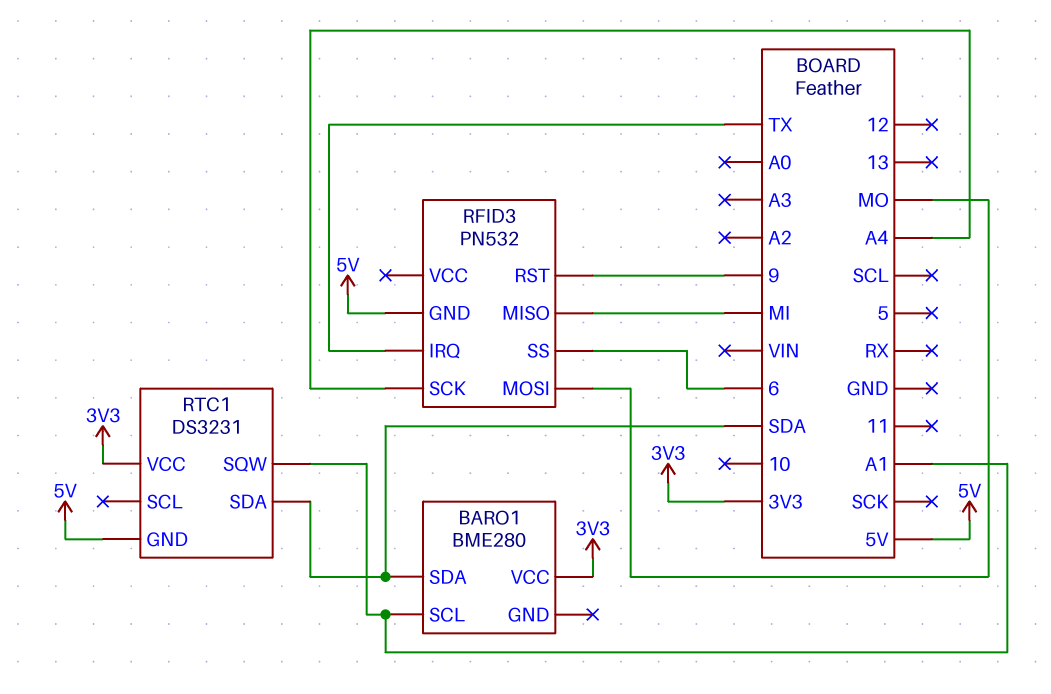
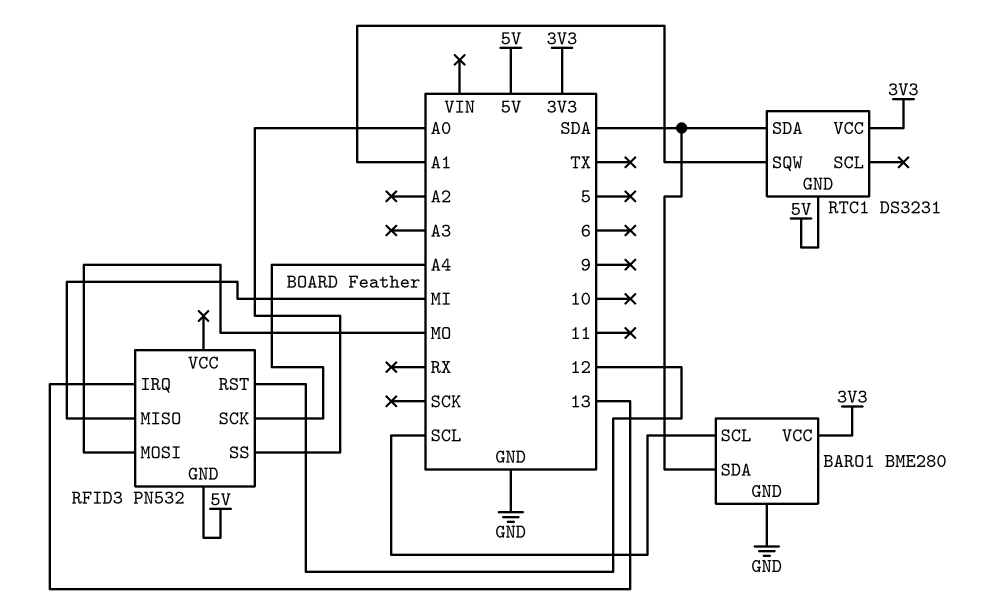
BARO1 pin GND: none -> GND
BARO1 pin SCL: A1 -> SCL
RFID3 pin IRQ: TX -> 13
RFID3 pin RST: 9 -> 12
RFID3 pin SS: 6 -> A0

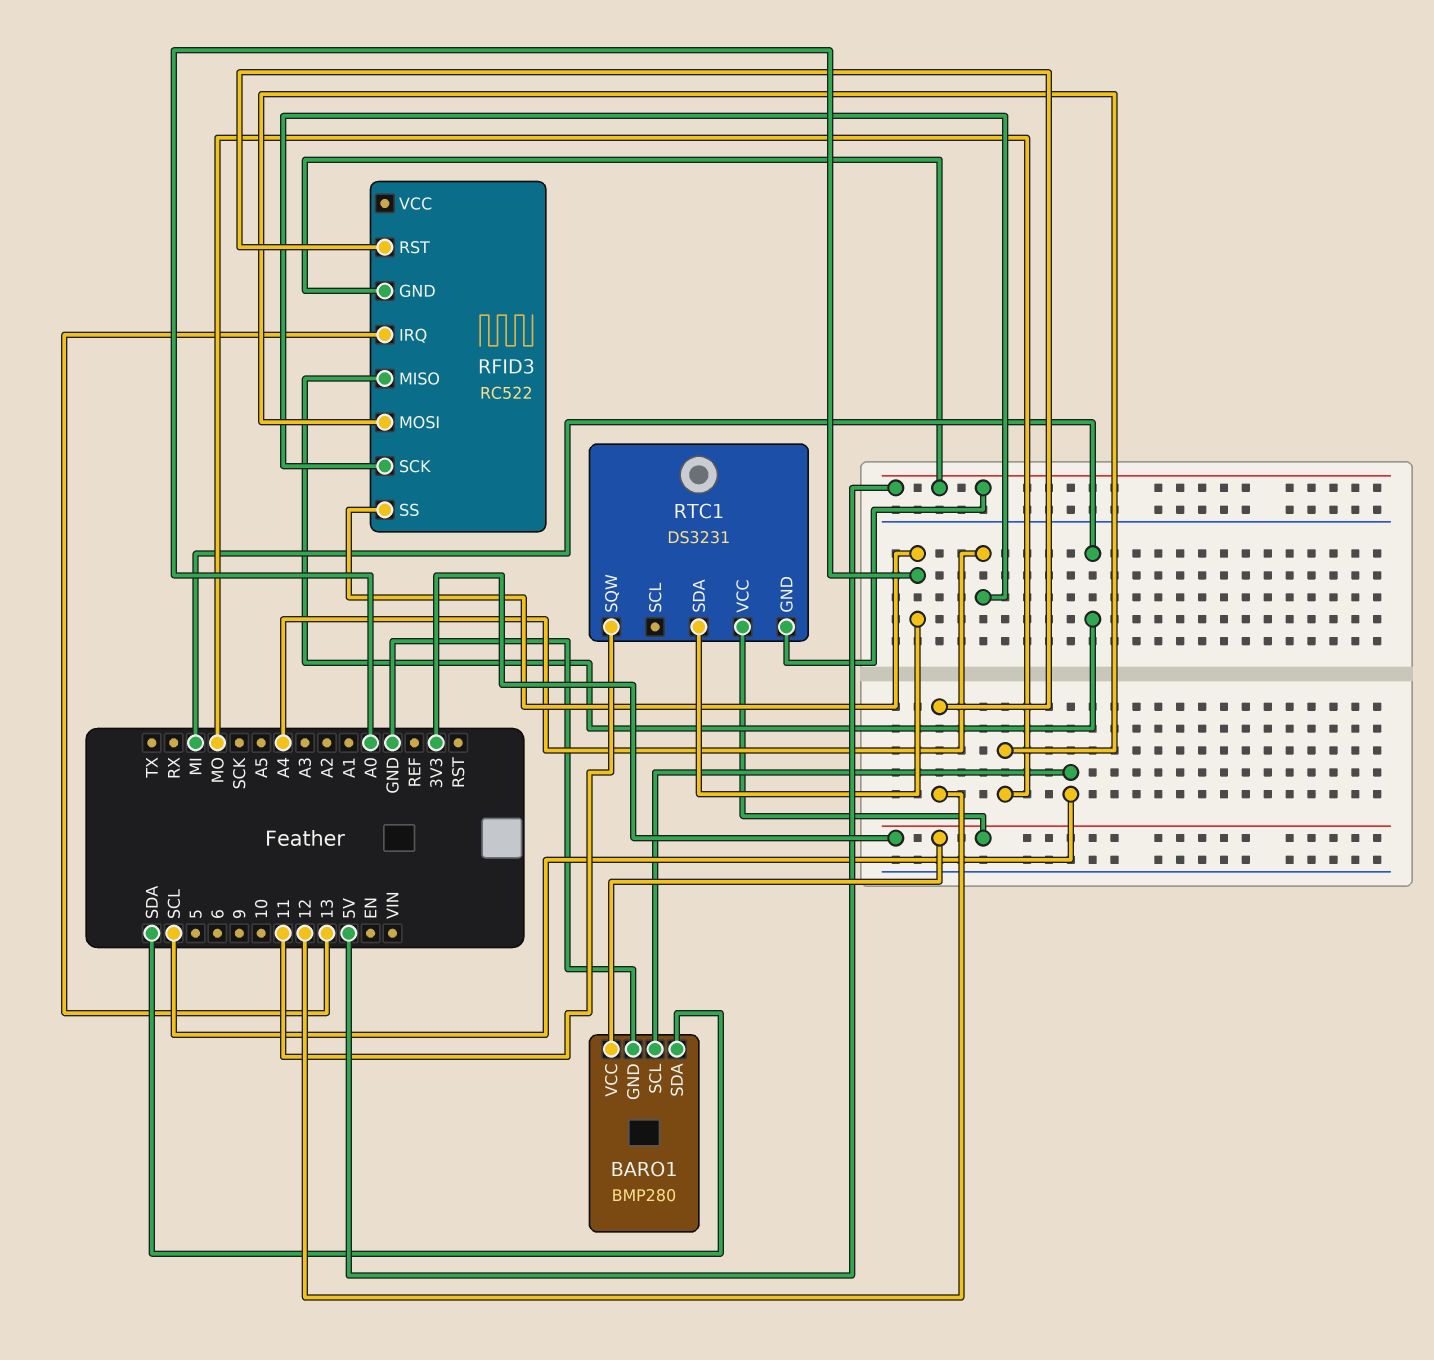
BARO1: BME280 -> BMP280
RFID3: PN532 -> RC522
RTC1 pin SDA: SDA -> A0
RTC1 pin SQW: A1 -> 11

